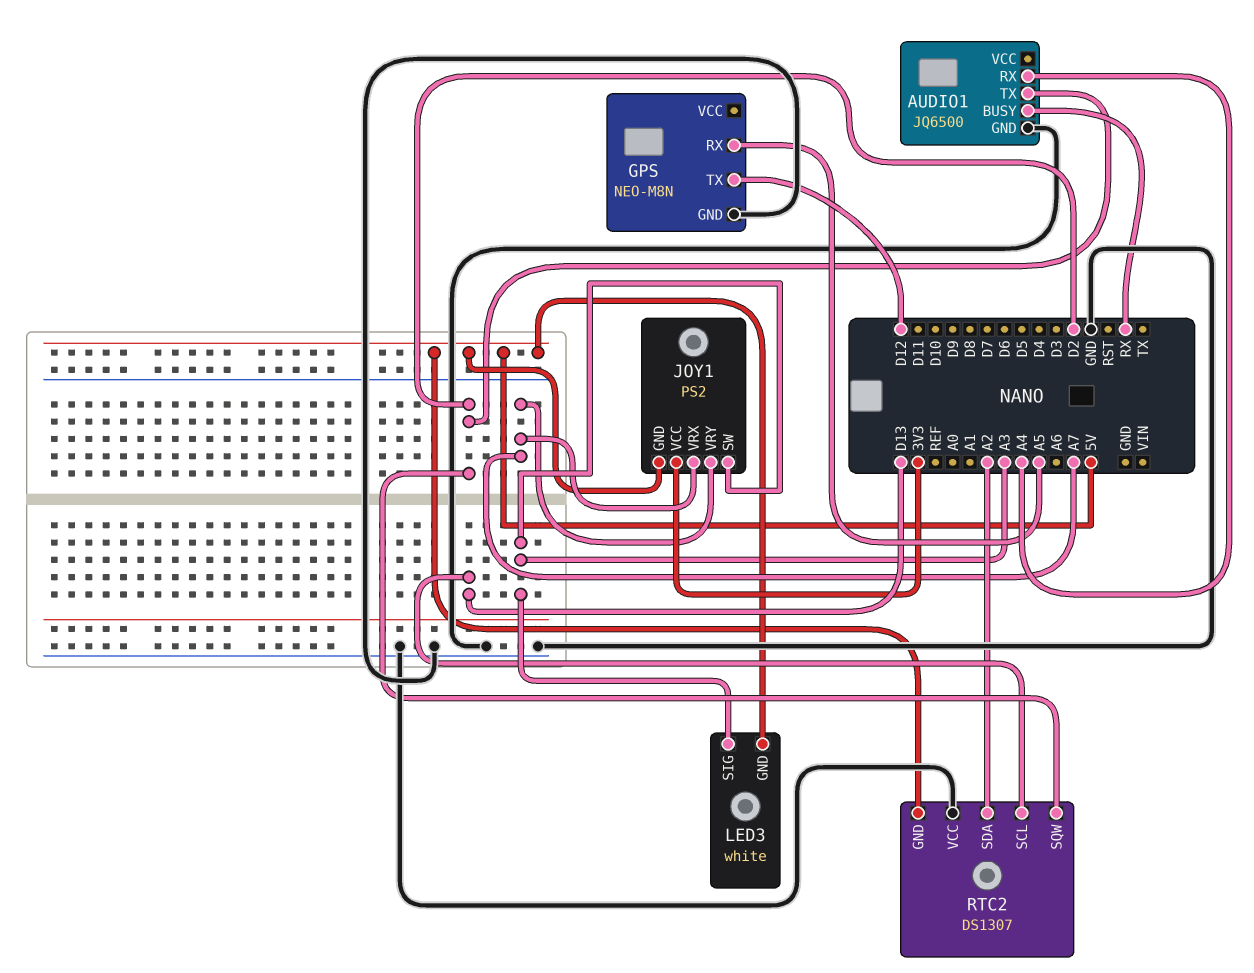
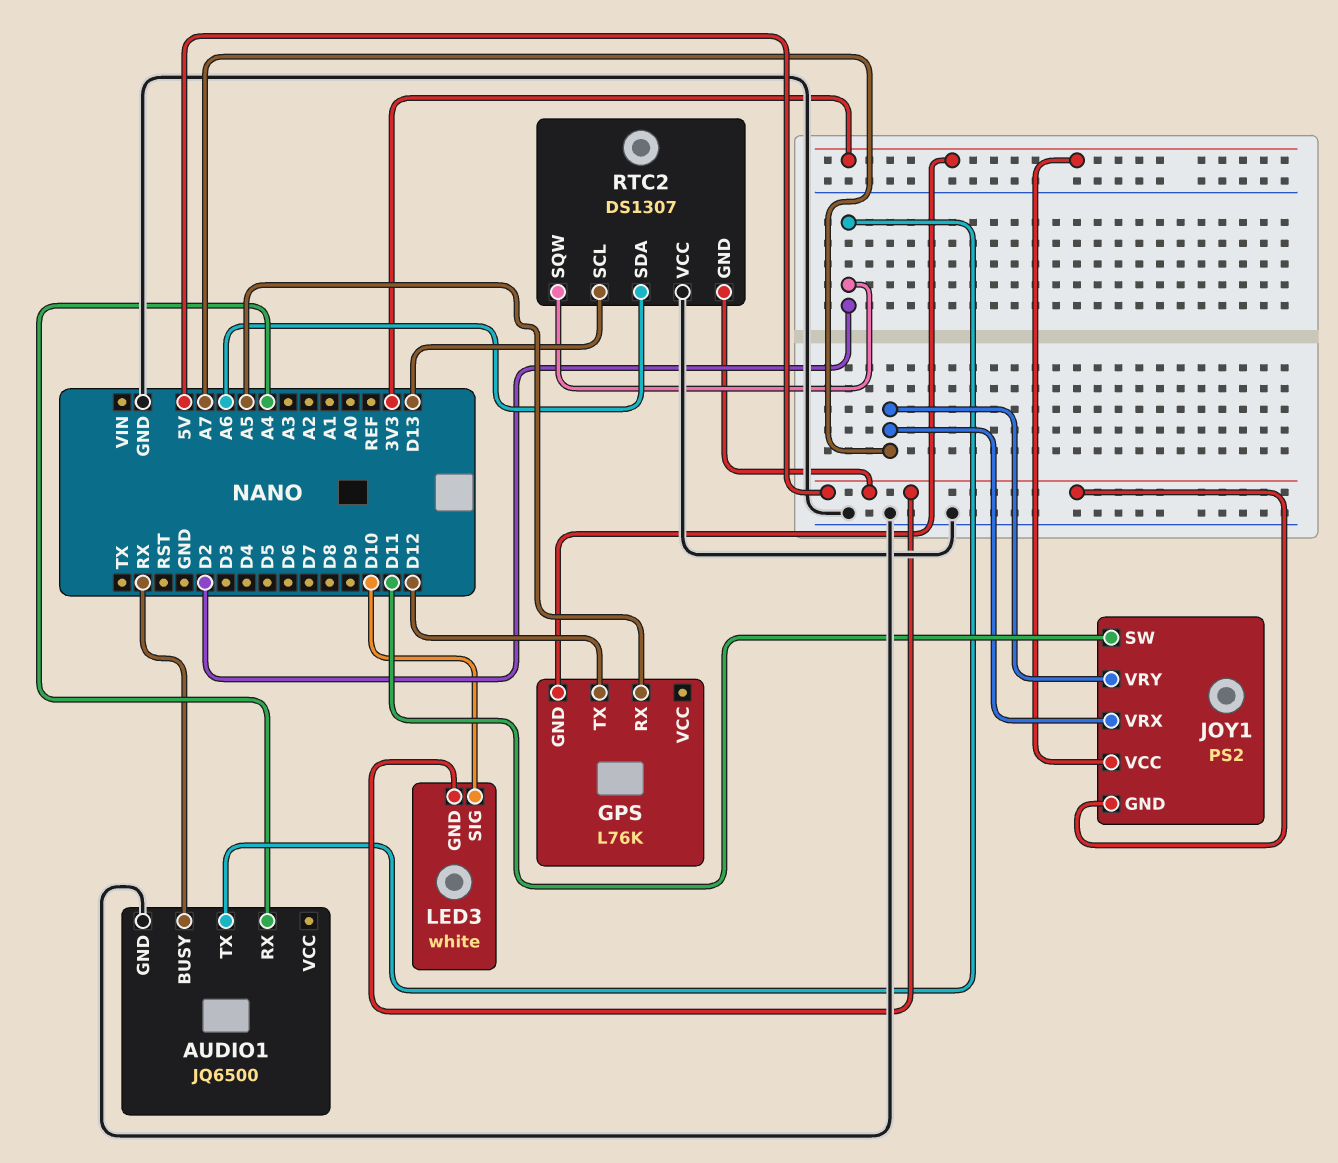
GPS: NEO-M8N -> L76K
GPS pin GND: GND -> 3V3
JOY1 pin SW: A3 -> D11
LED3 pin SIG: A3 -> D10
RTC2 pin SDA: A2 -> A6

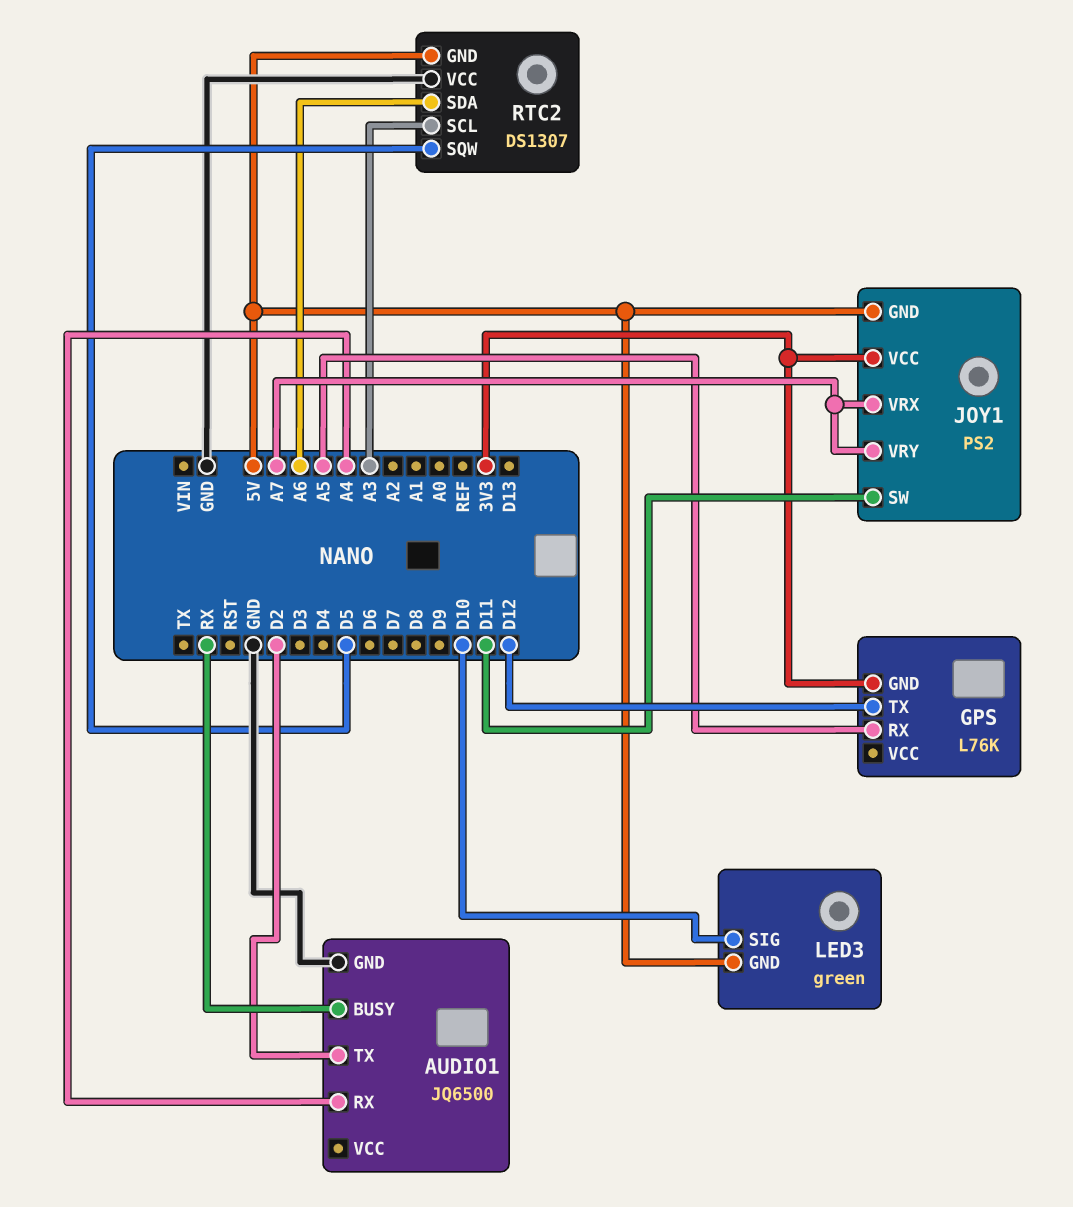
LED3: white -> green
RTC2 pin SCL: D13 -> A3
RTC2 pin SQW: D2 -> D5

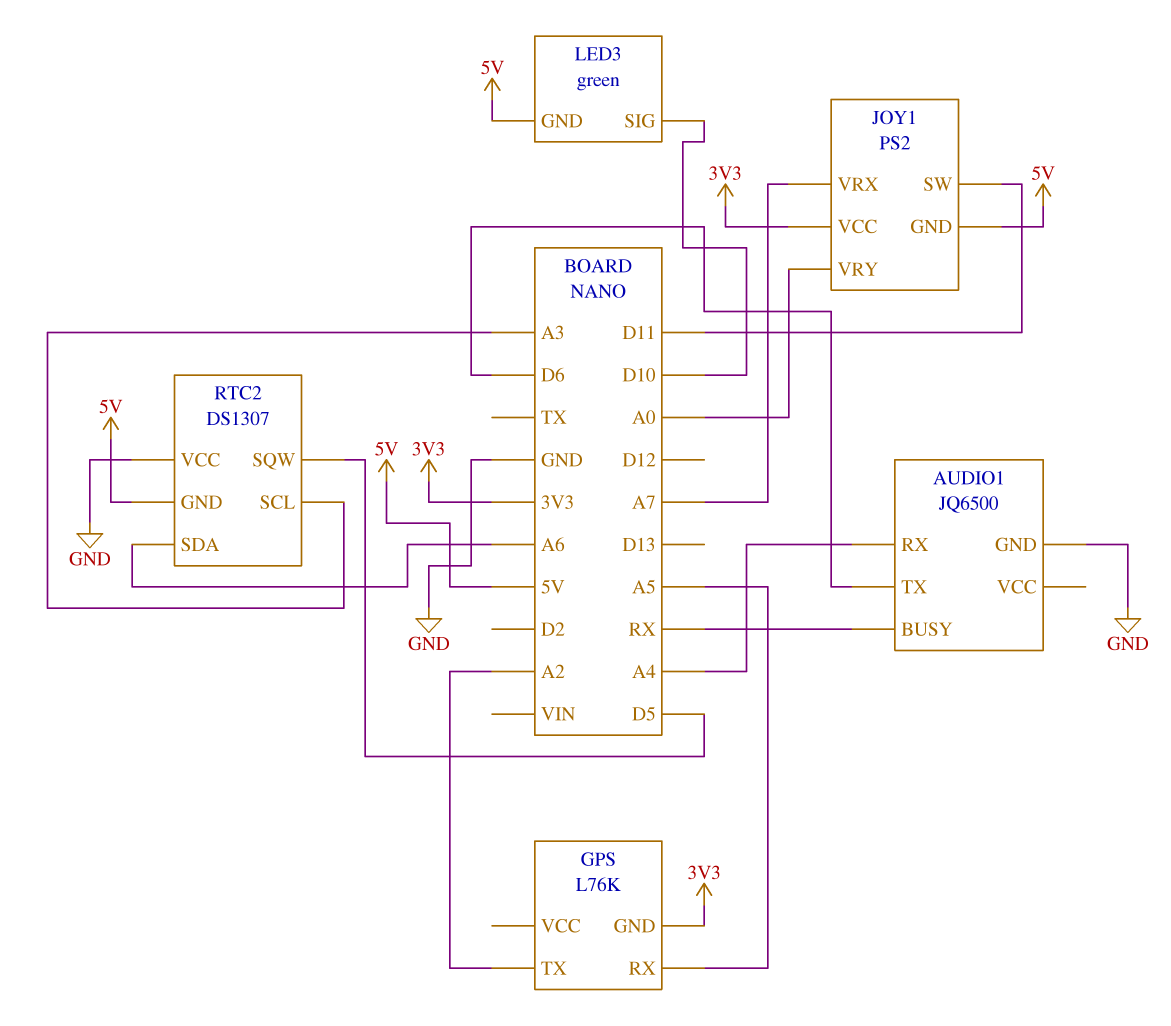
AUDIO1 pin TX: D2 -> D6
GPS pin TX: D12 -> A2
JOY1 pin VRY: A7 -> A0

